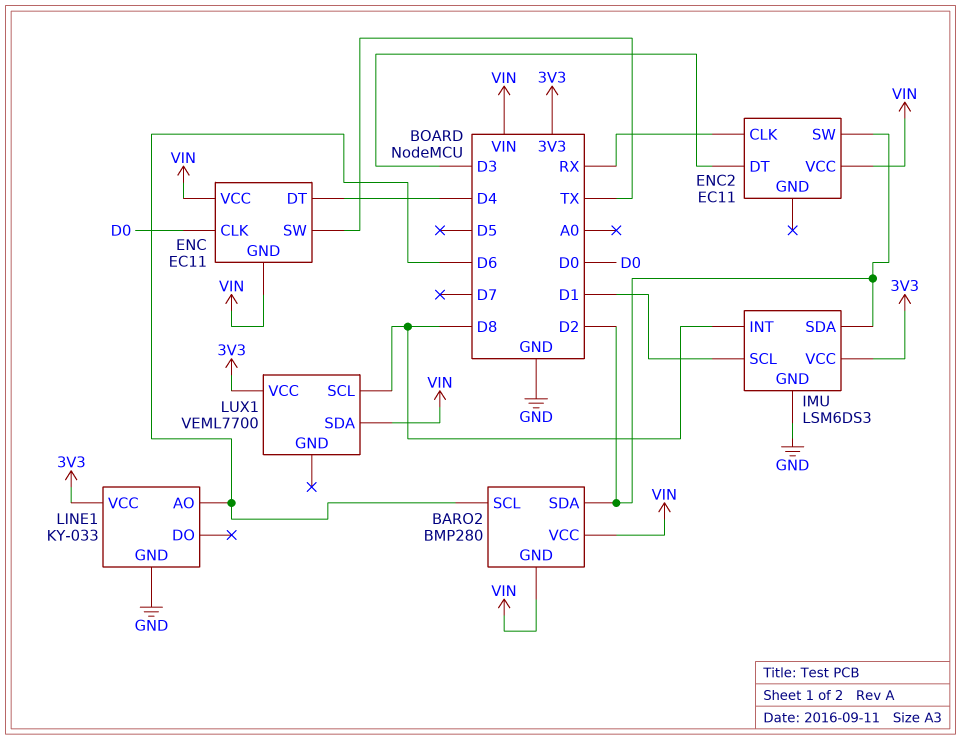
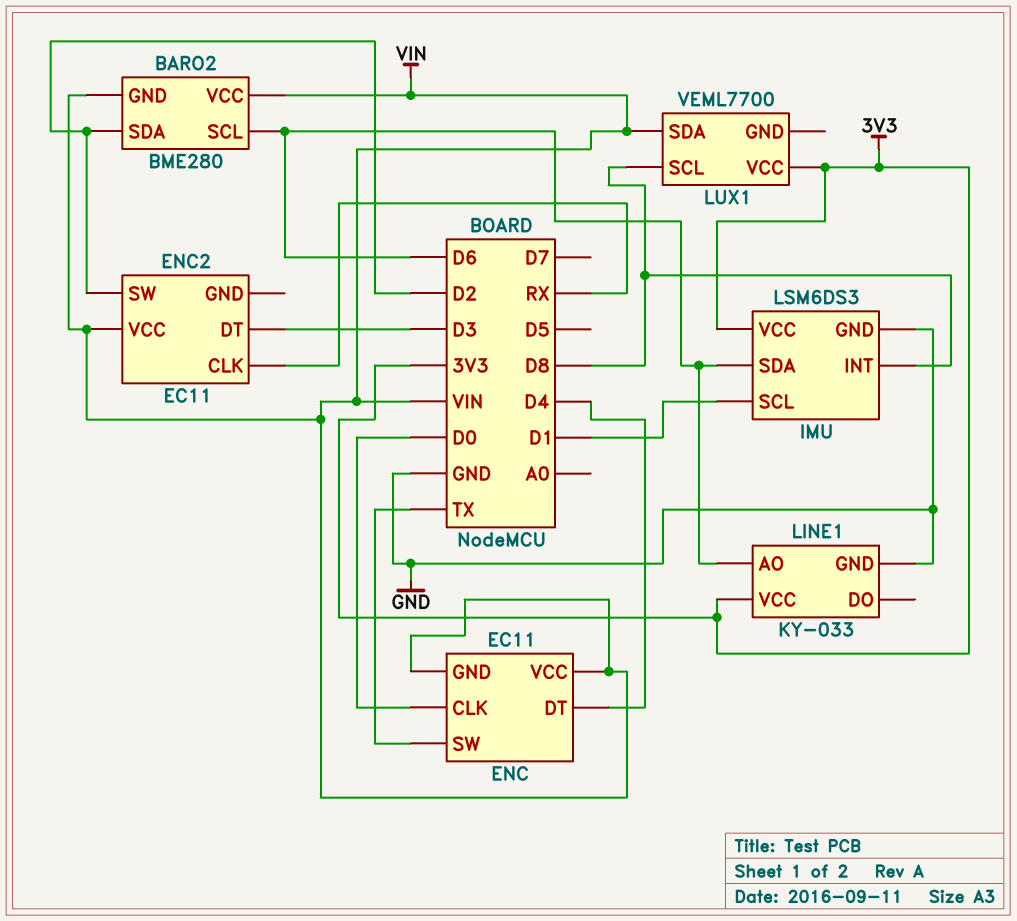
BARO2: BMP280 -> BME280
IMU pin SDA: D2 -> D6

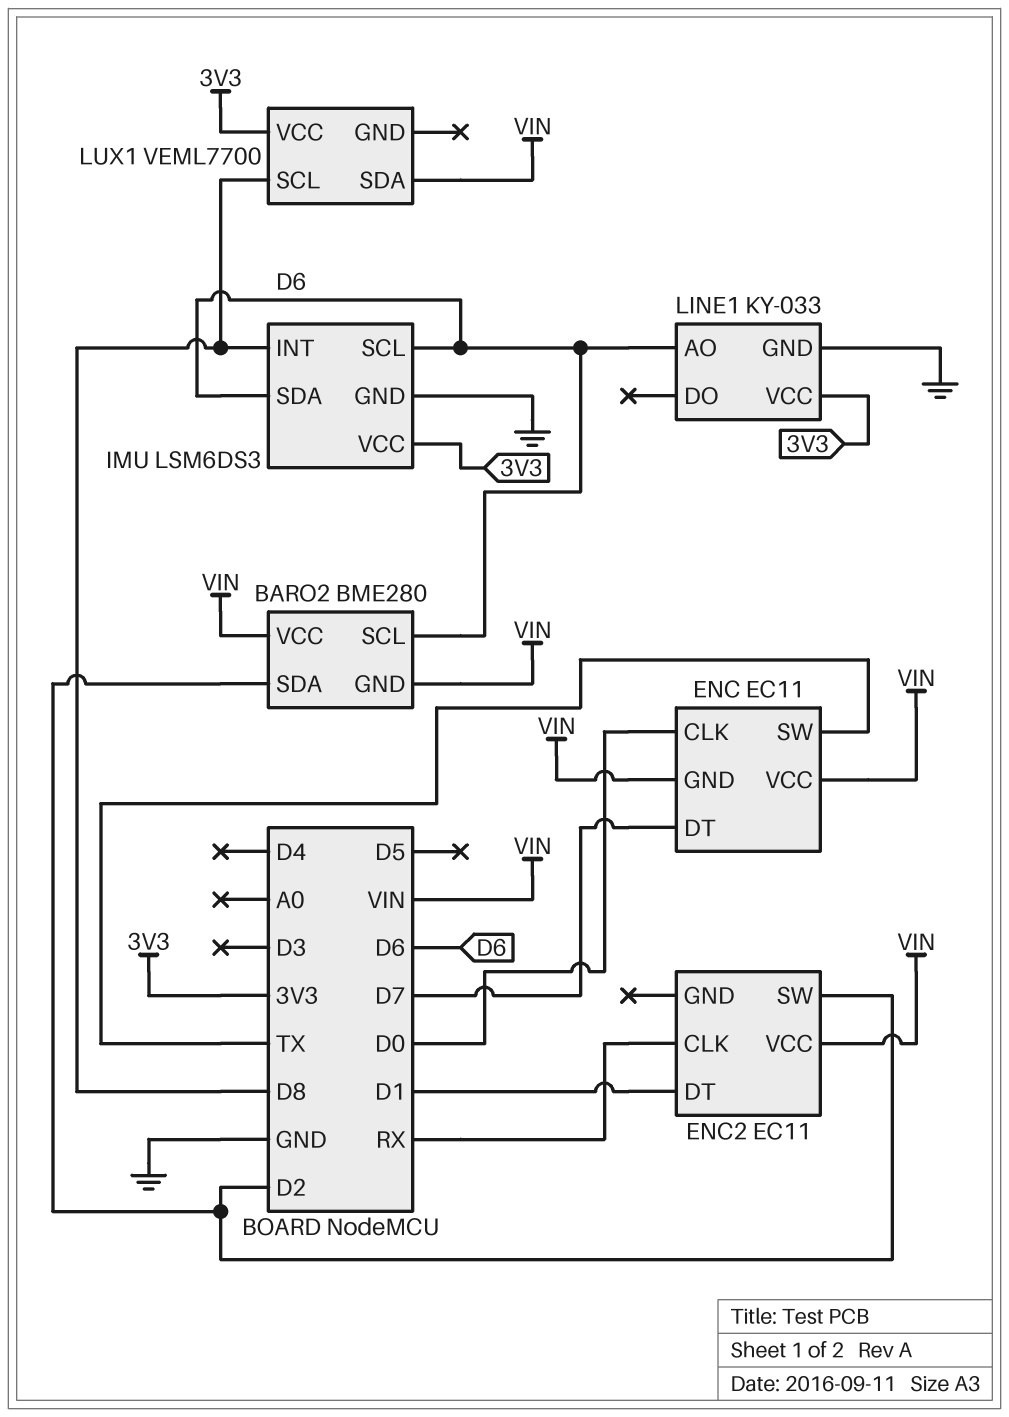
ENC pin DT: D4 -> D7
ENC2 pin DT: D3 -> D1
IMU pin SCL: D1 -> D6

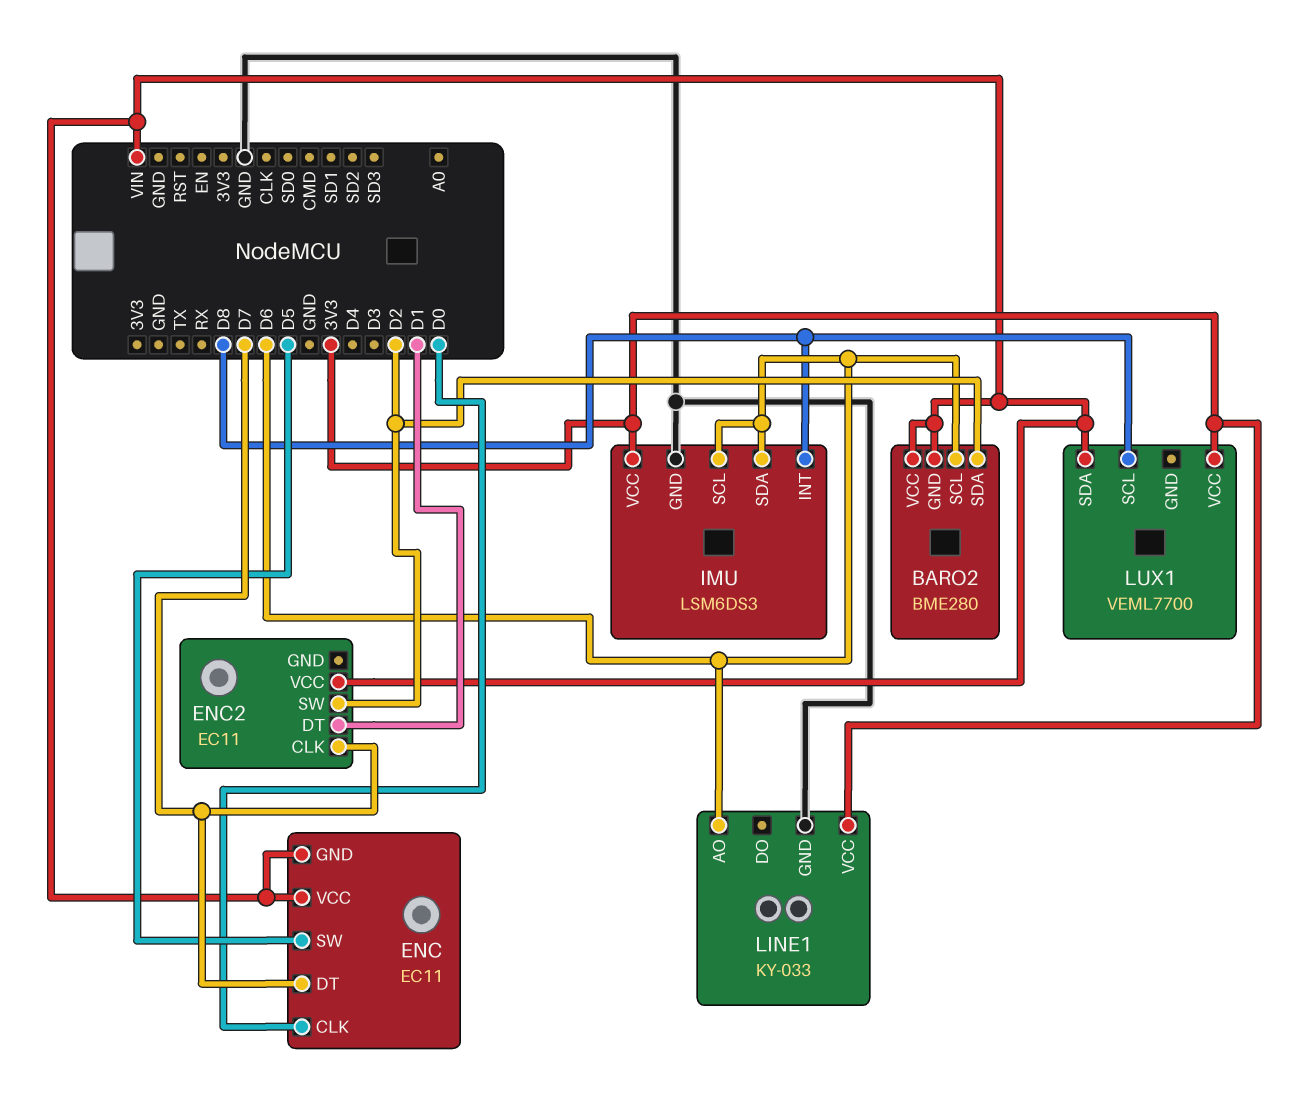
ENC pin SW: TX -> D5
ENC2 pin CLK: RX -> D7

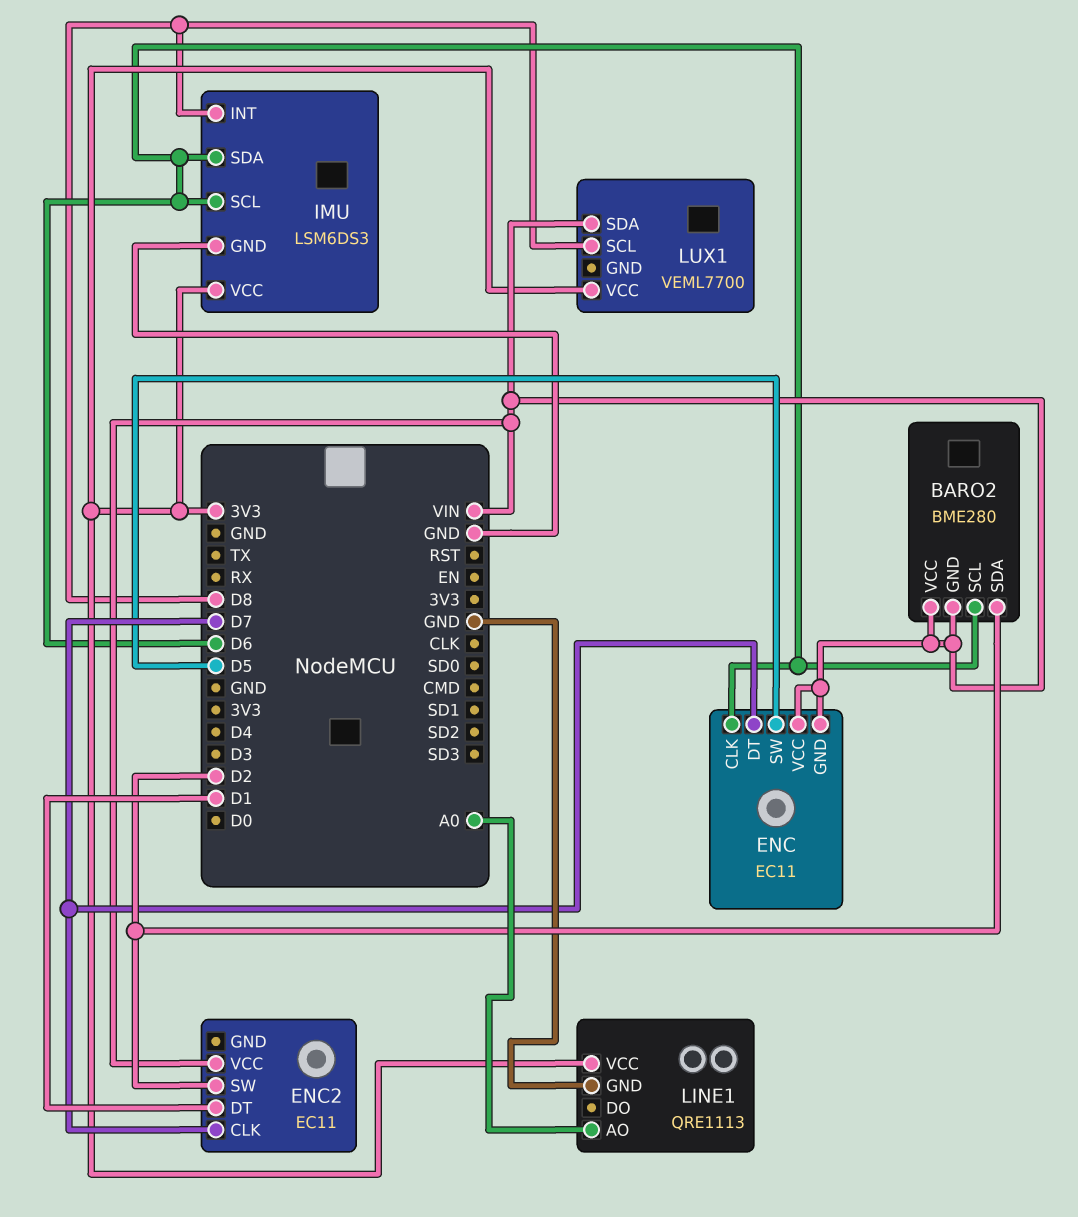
ENC pin CLK: D0 -> D6
LINE1: KY-033 -> QRE1113
LINE1 pin AO: D6 -> A0

